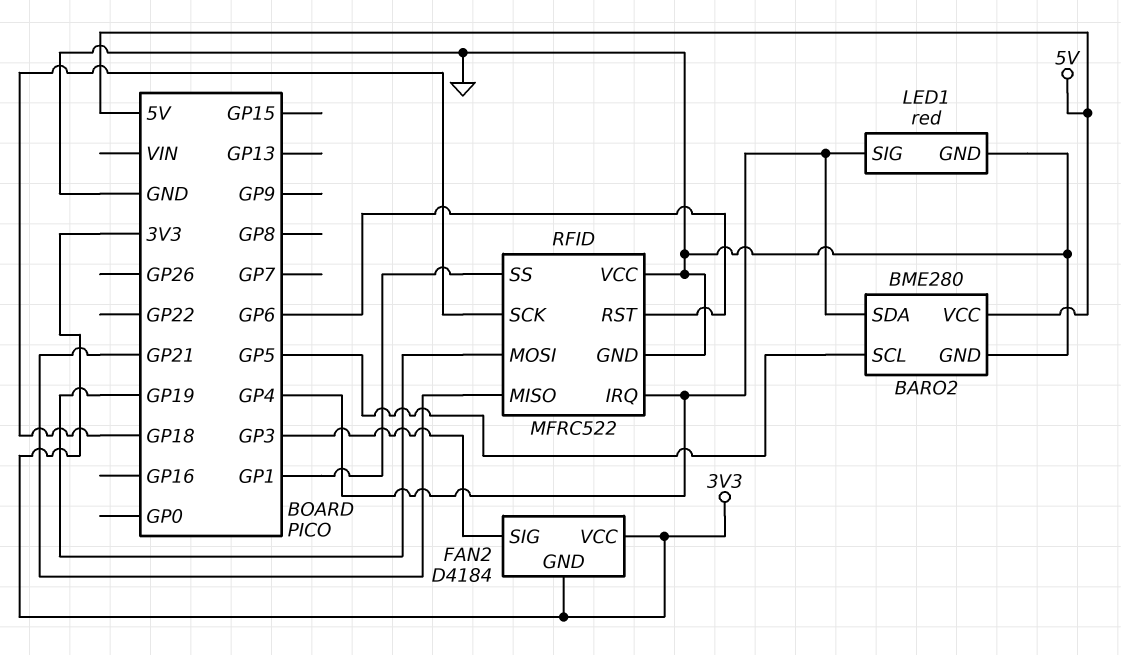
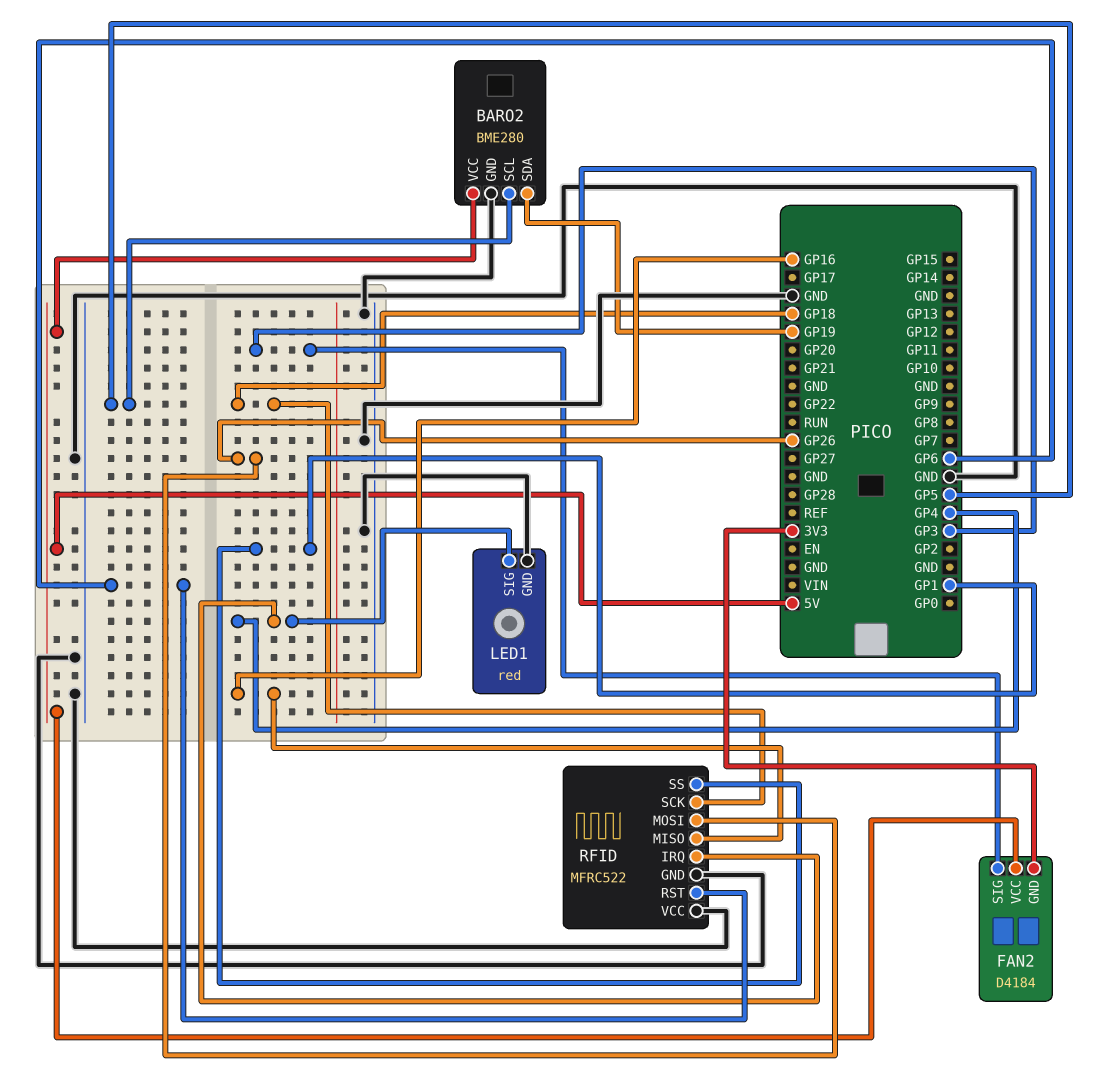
BARO2 pin SDA: GP4 -> GP19
FAN2 pin VCC: 3V3 -> 5V
RFID pin MISO: GP21 -> GP16
RFID pin MOSI: GP19 -> GP26

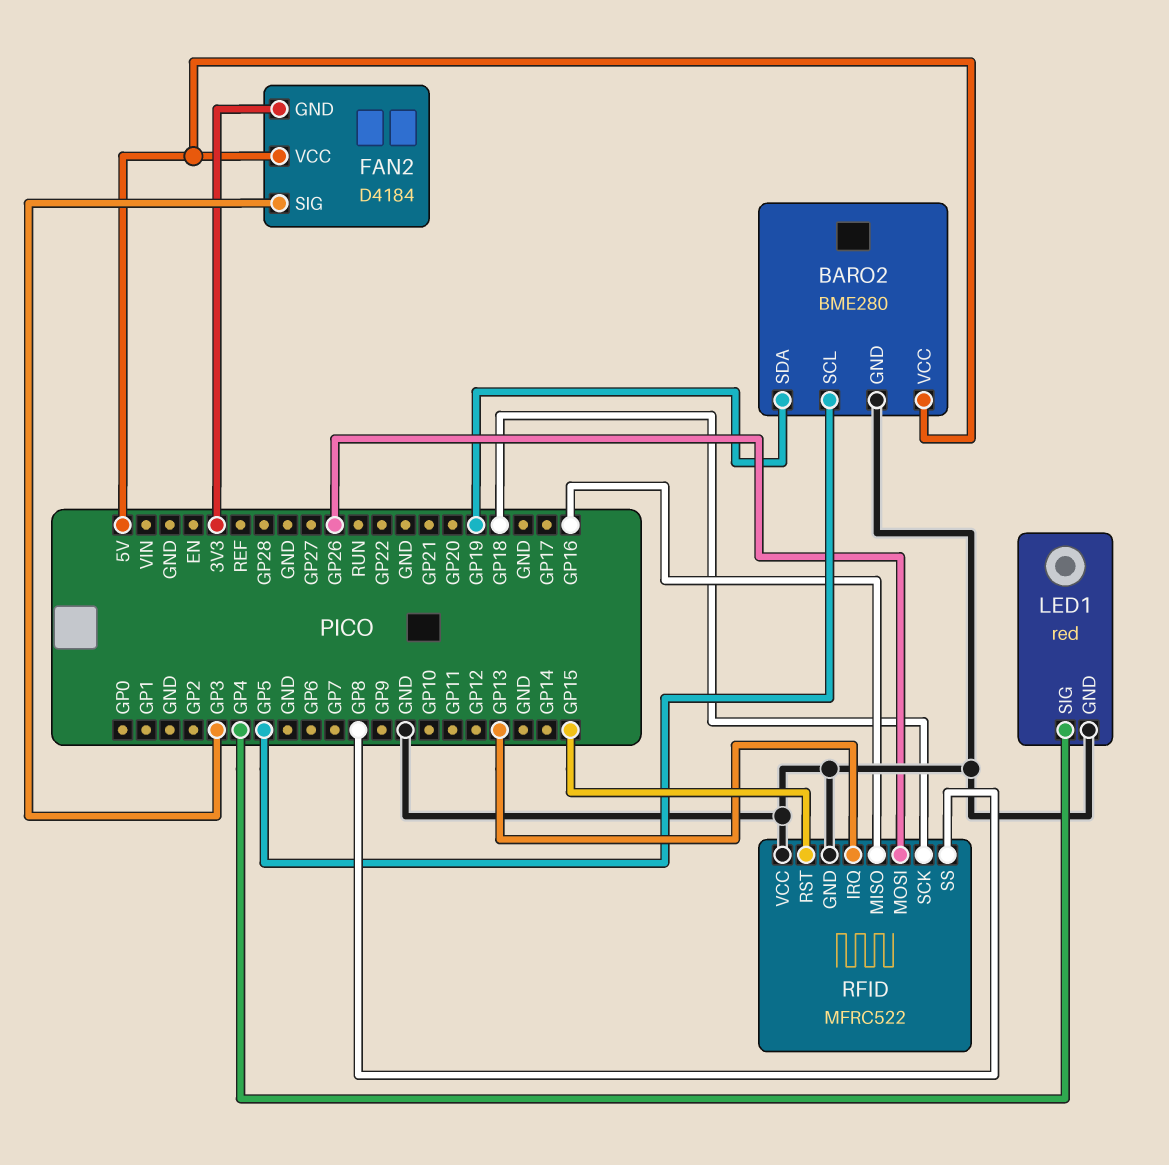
RFID pin IRQ: GP4 -> GP13
RFID pin RST: GP6 -> GP15
RFID pin SS: GP1 -> GP8

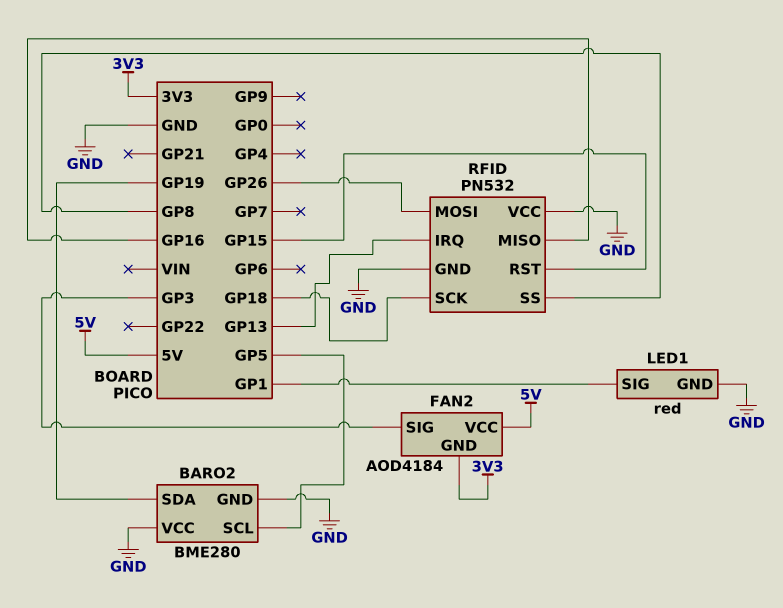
BARO2 pin VCC: 5V -> GND
FAN2: D4184 -> AOD4184
LED1 pin SIG: GP4 -> GP1
RFID: MFRC522 -> PN532

